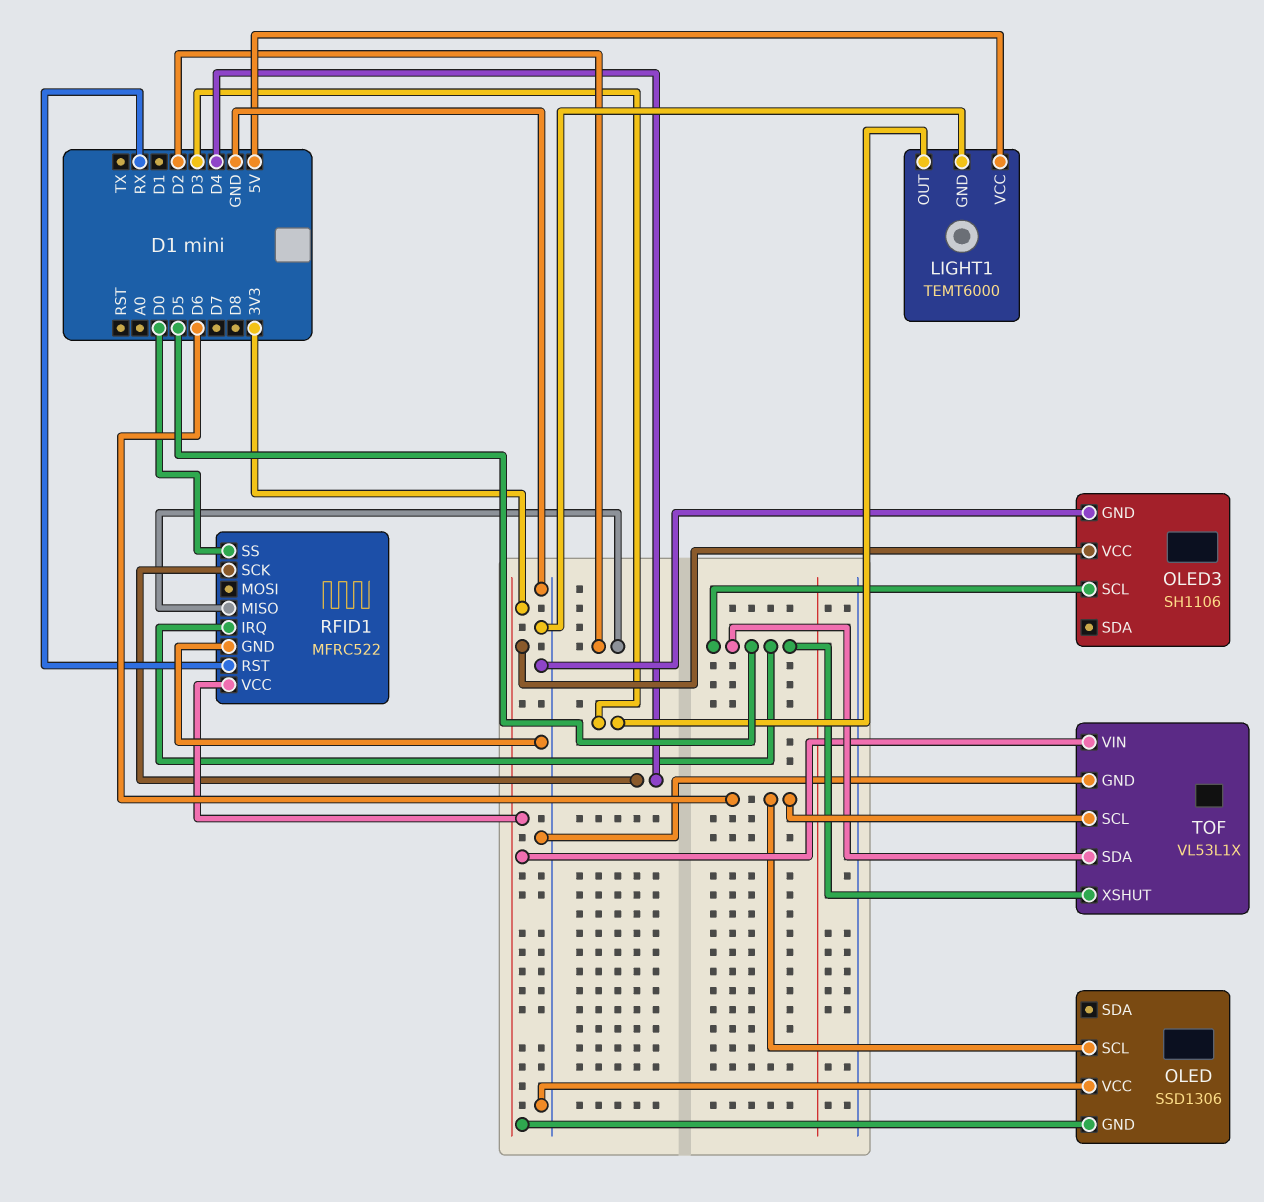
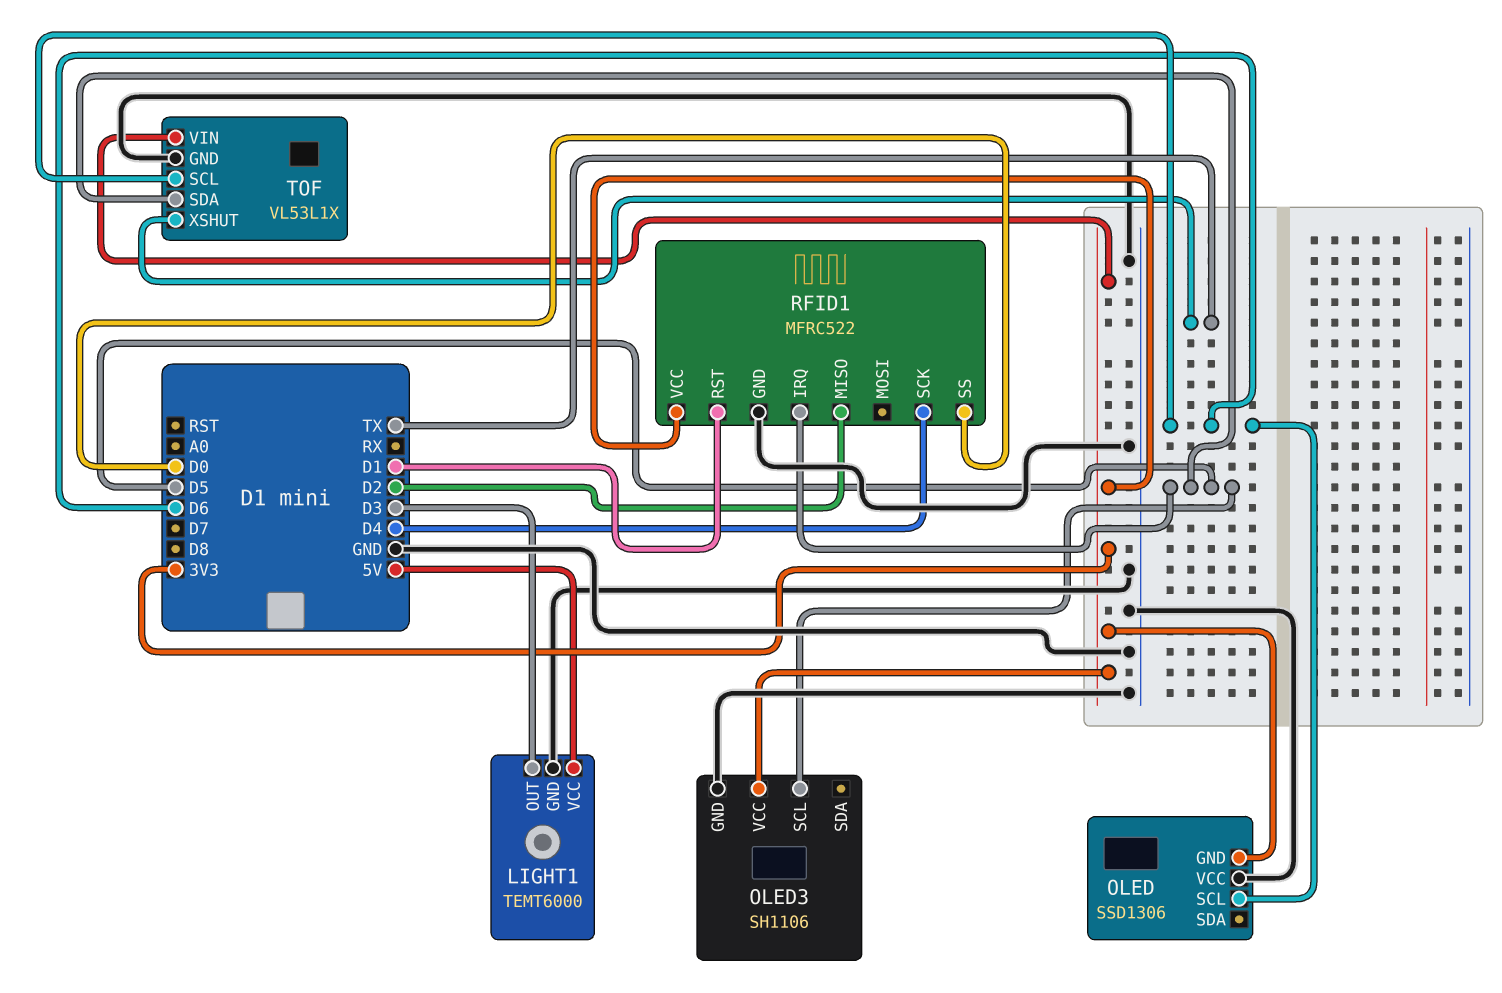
RFID1 pin RST: RX -> D1
TOF pin XSHUT: D5 -> TX

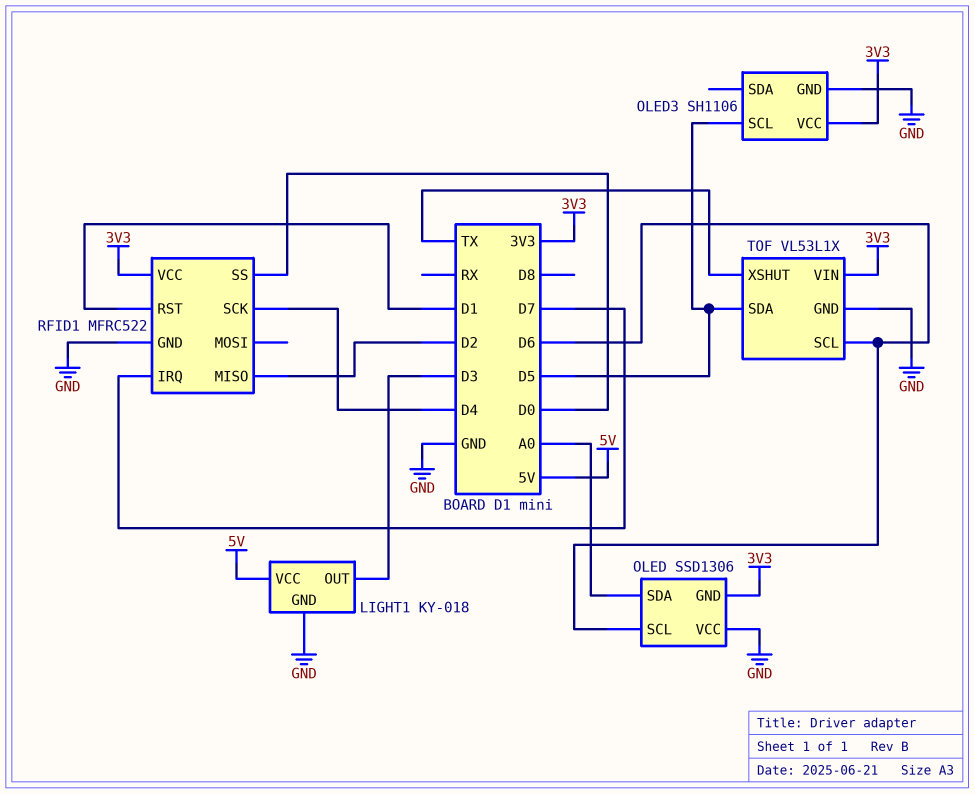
LIGHT1: TEMT6000 -> KY-018
OLED pin SDA: none -> A0
RFID1 pin IRQ: D5 -> D7

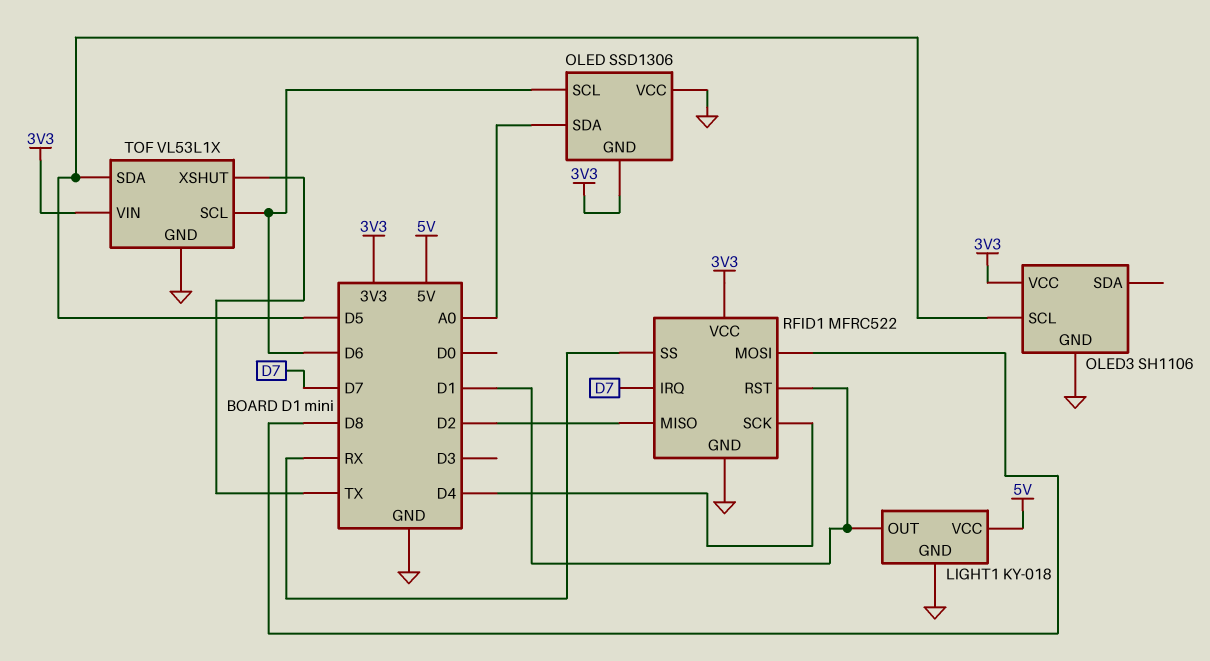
LIGHT1 pin OUT: D3 -> D1
RFID1 pin MOSI: none -> D8
RFID1 pin SS: D0 -> RX

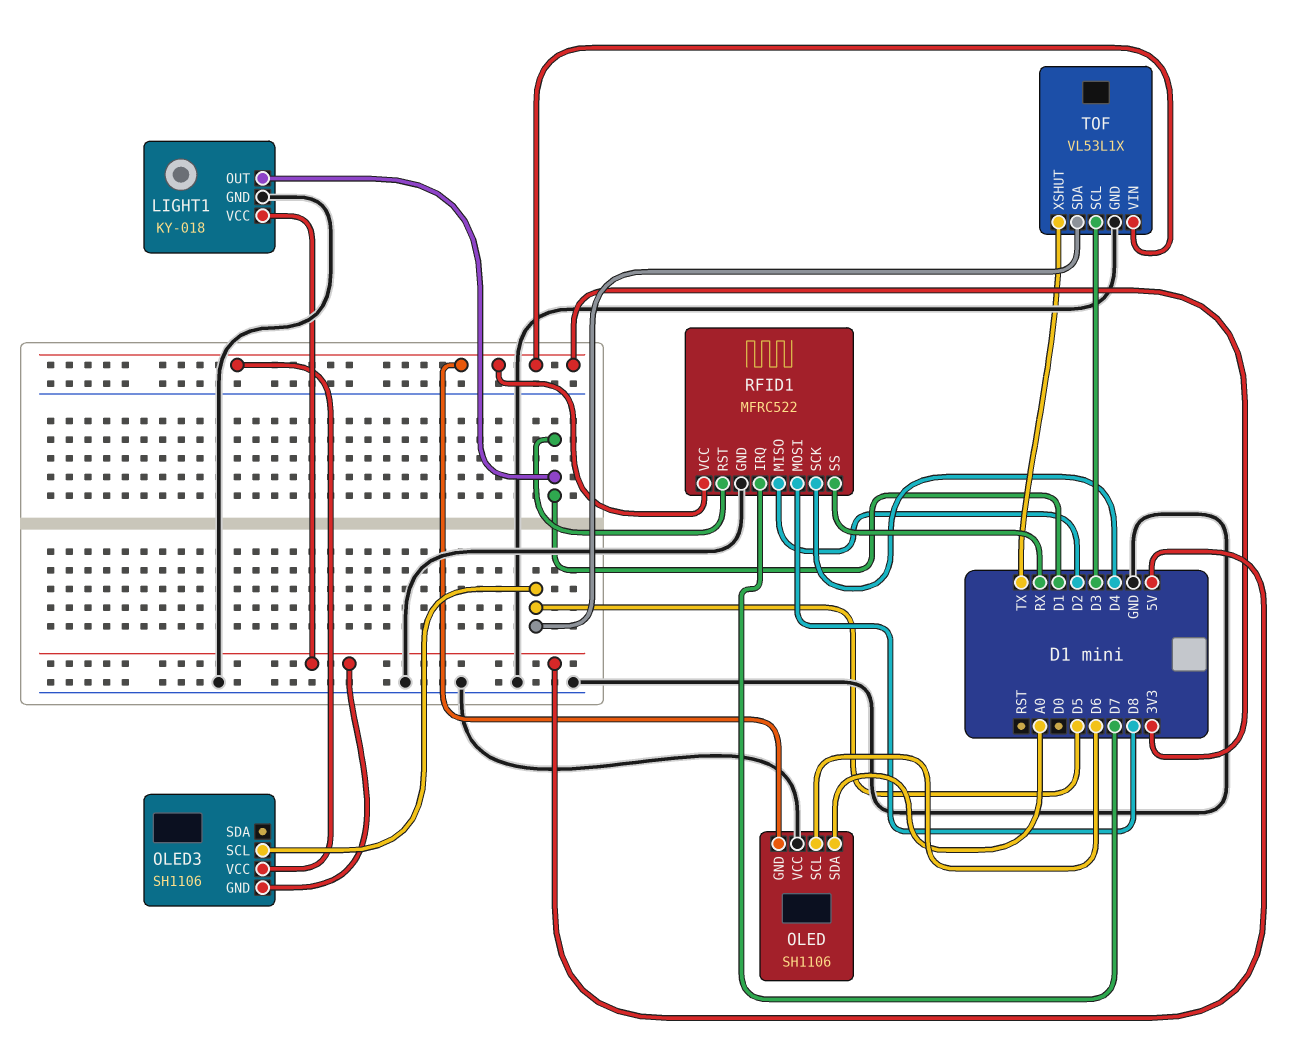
OLED: SSD1306 -> SH1106
OLED3 pin GND: GND -> 5V
TOF pin SCL: D6 -> D3

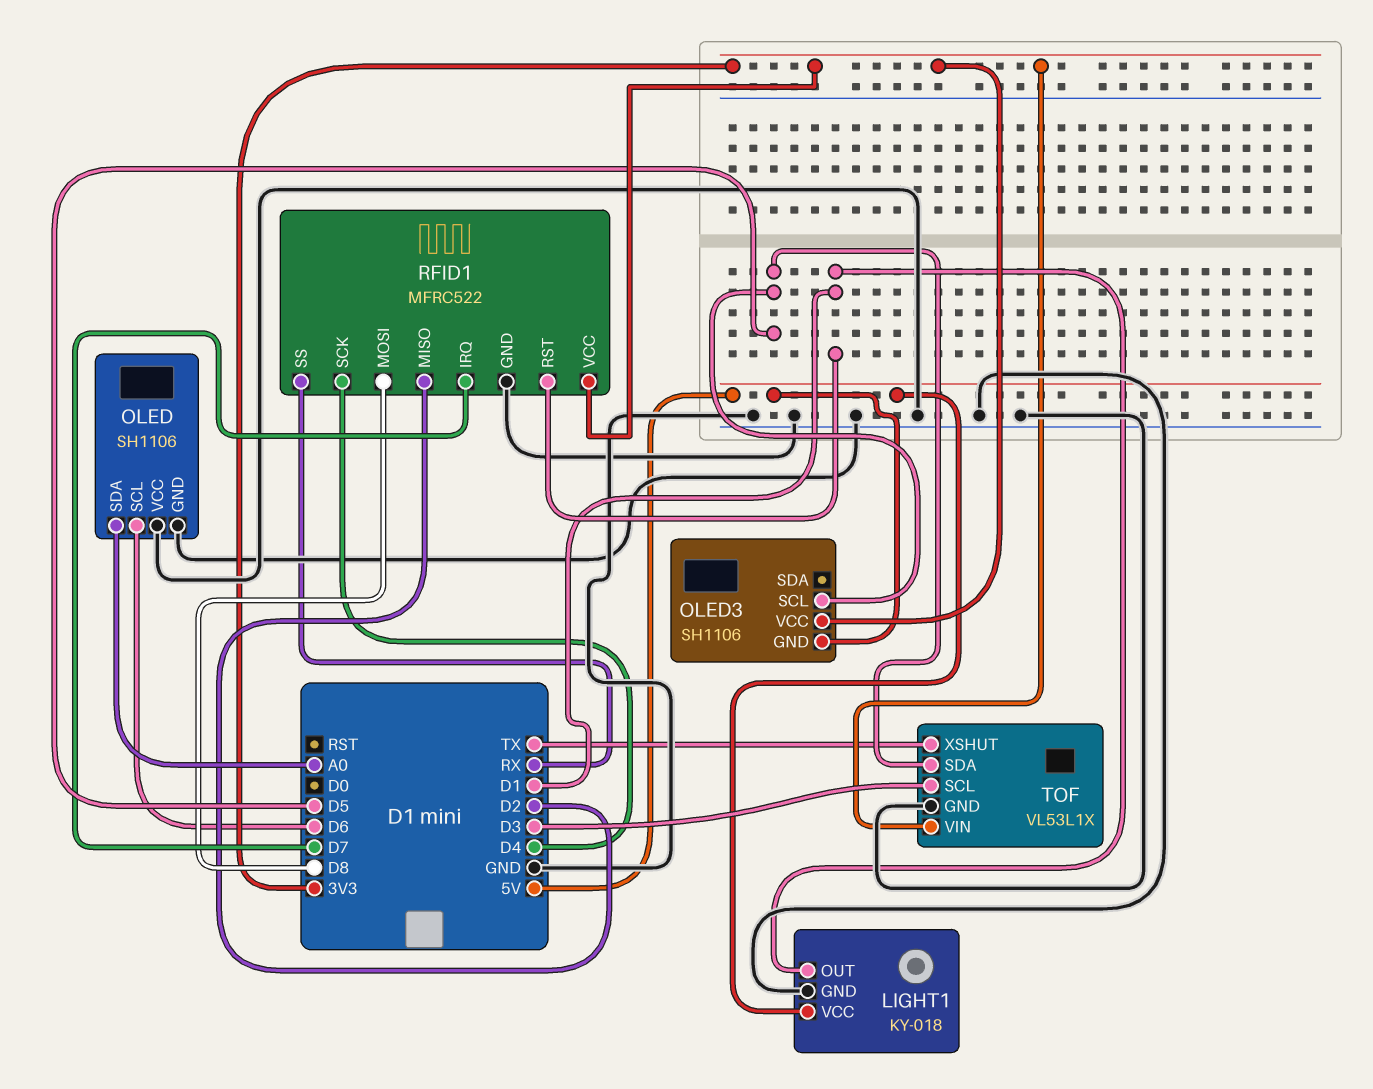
OLED pin GND: 3V3 -> GND

